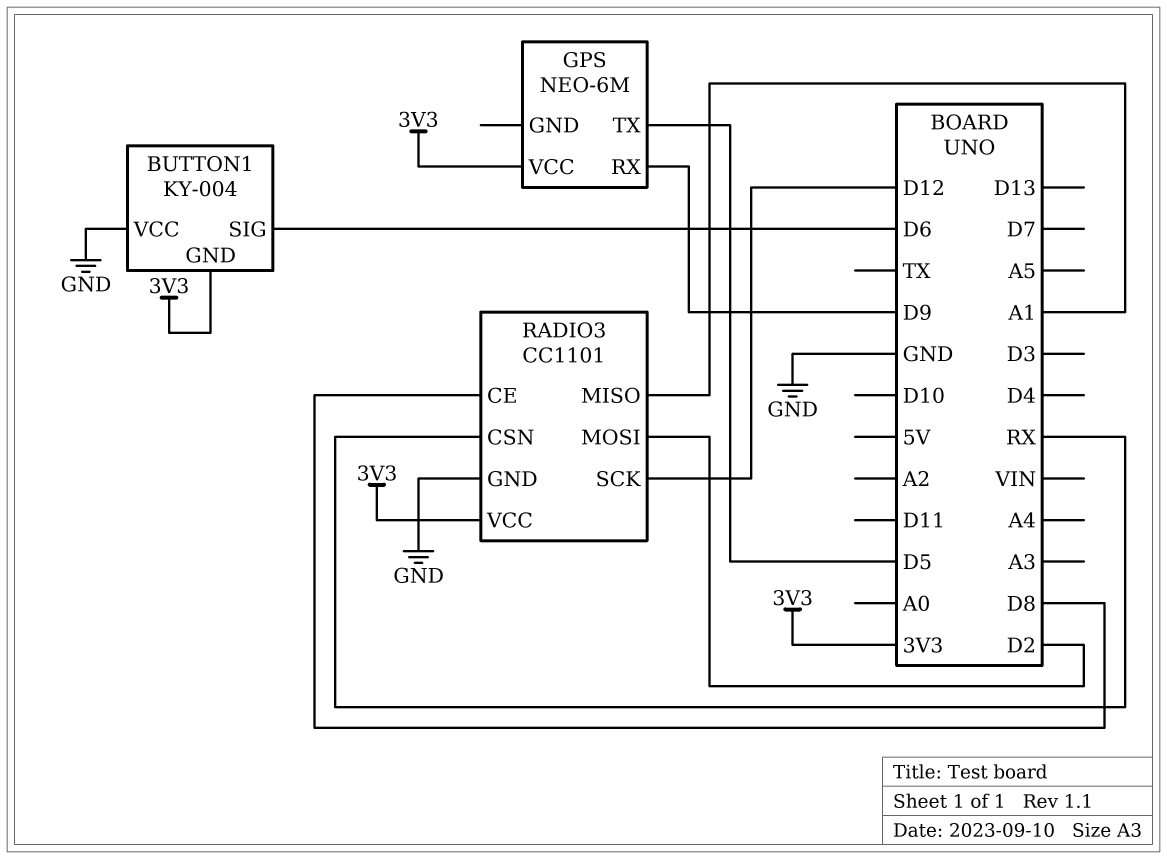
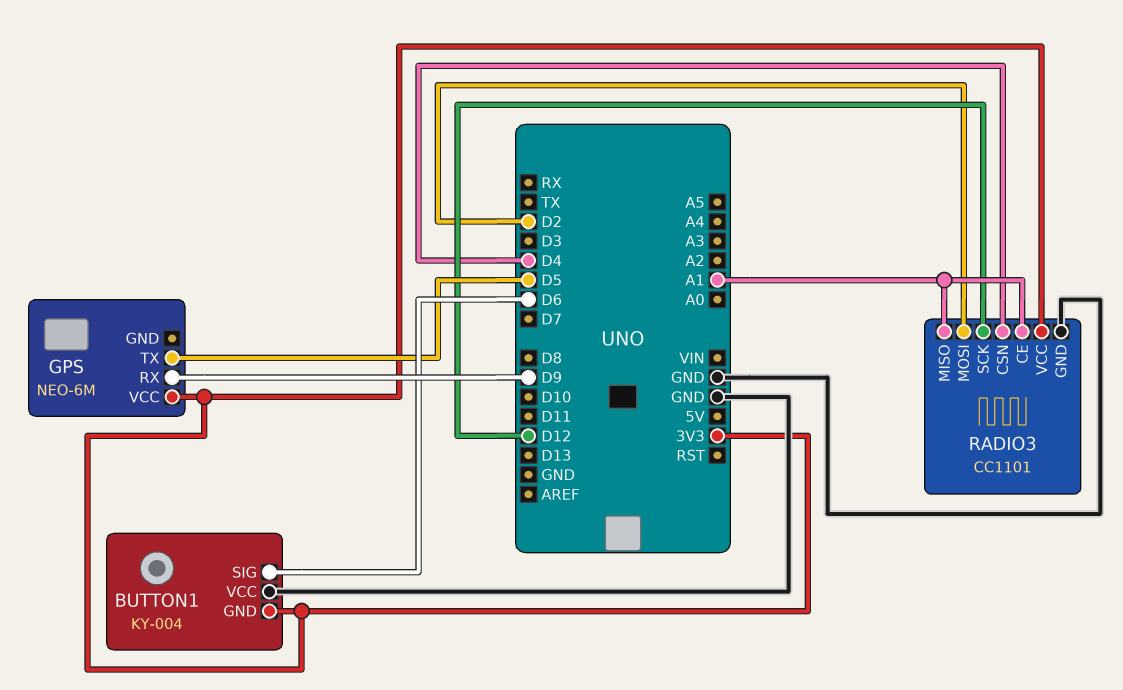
RADIO3 pin CE: D8 -> A1
RADIO3 pin CSN: RX -> D4

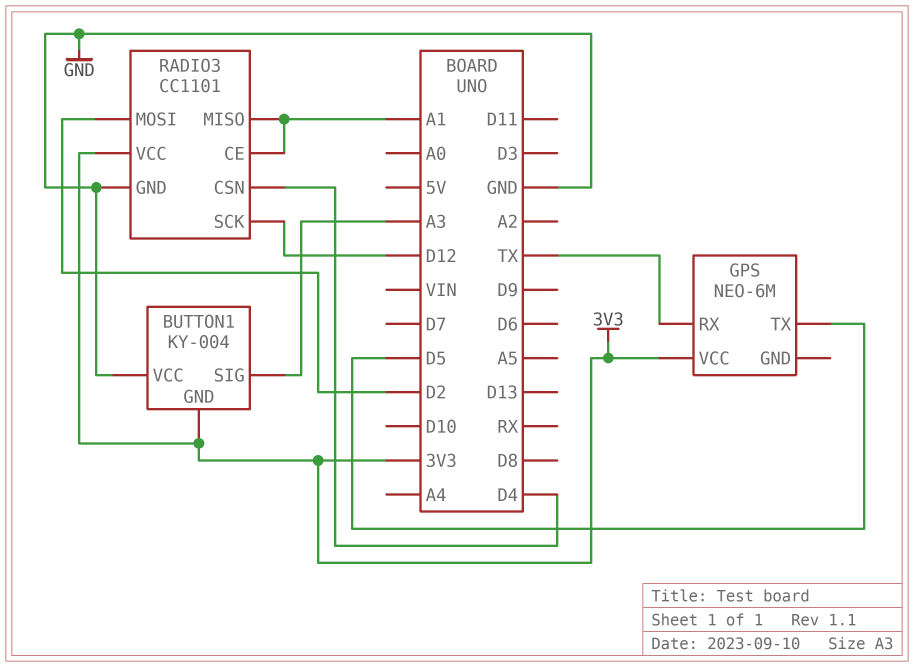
BUTTON1 pin SIG: D6 -> A3
GPS pin RX: D9 -> TX

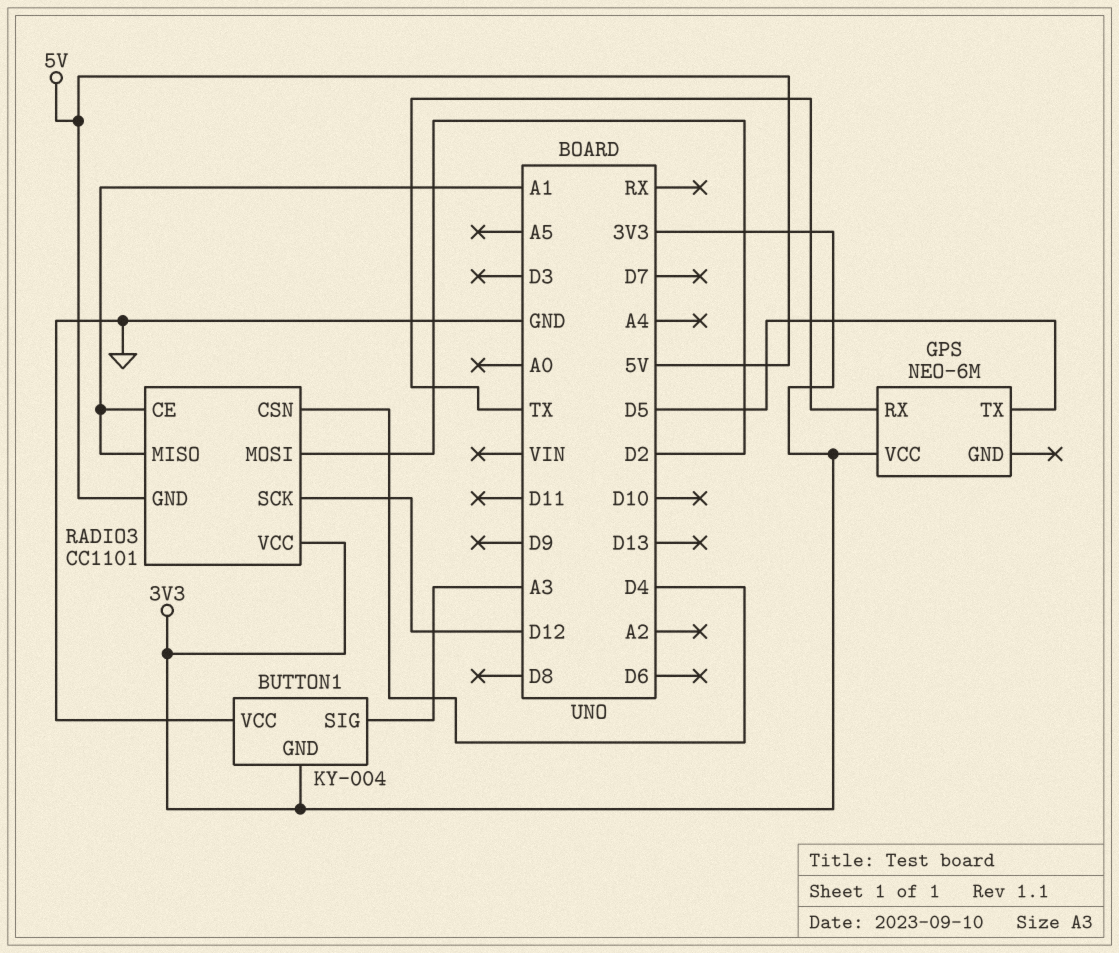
RADIO3 pin GND: GND -> 5V

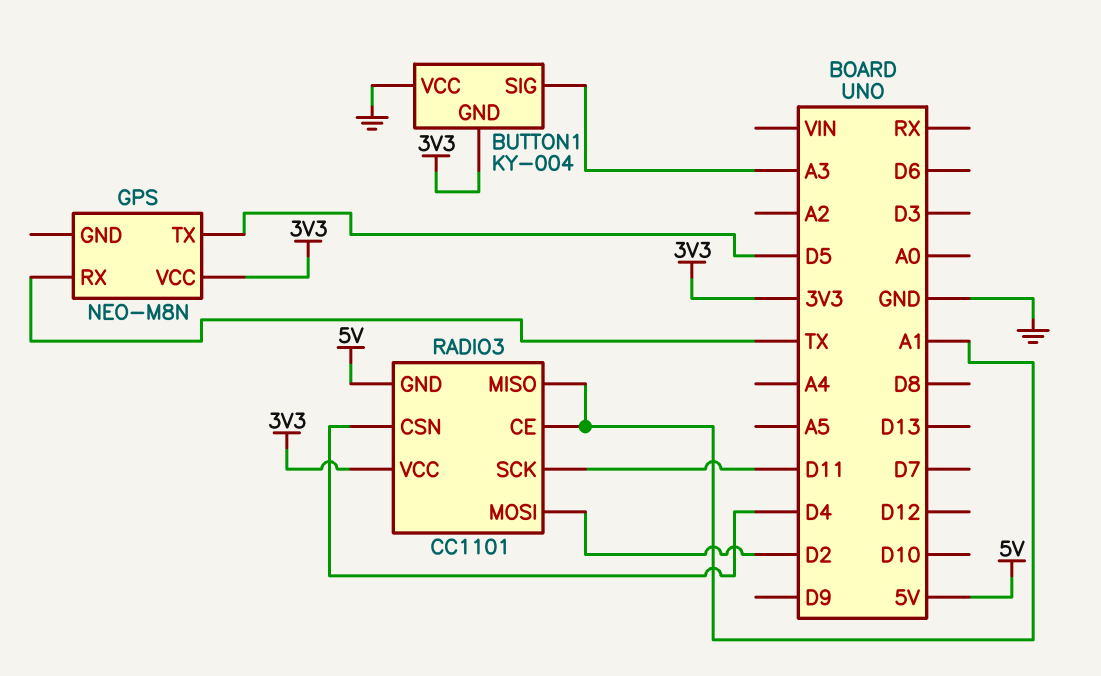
GPS: NEO-6M -> NEO-M8N
RADIO3 pin SCK: D12 -> D11

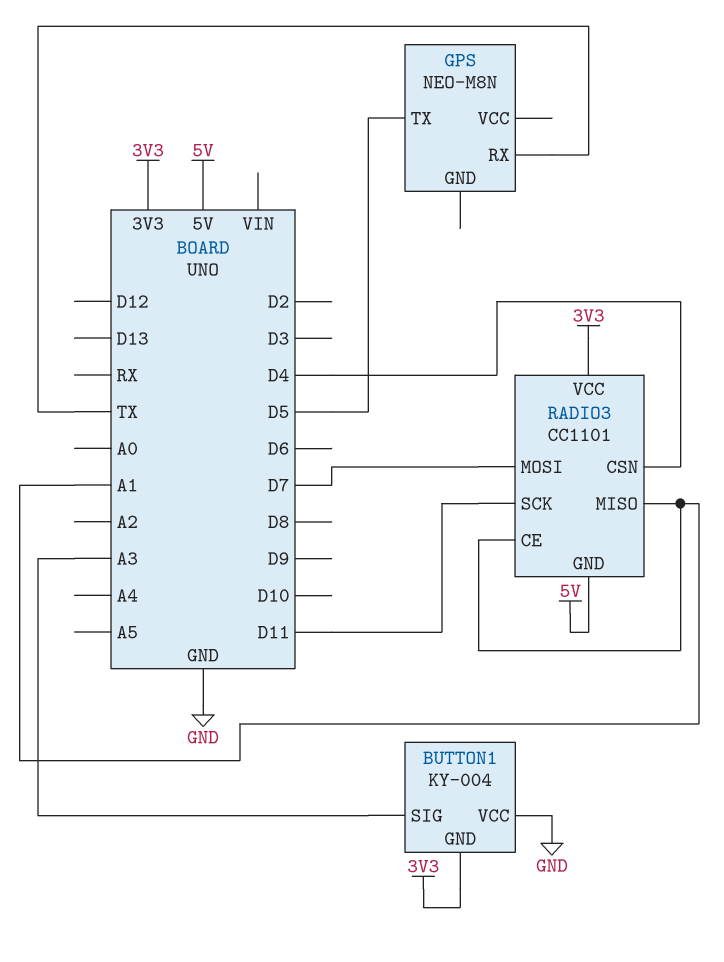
GPS pin VCC: 3V3 -> none
RADIO3 pin MOSI: D2 -> D7

